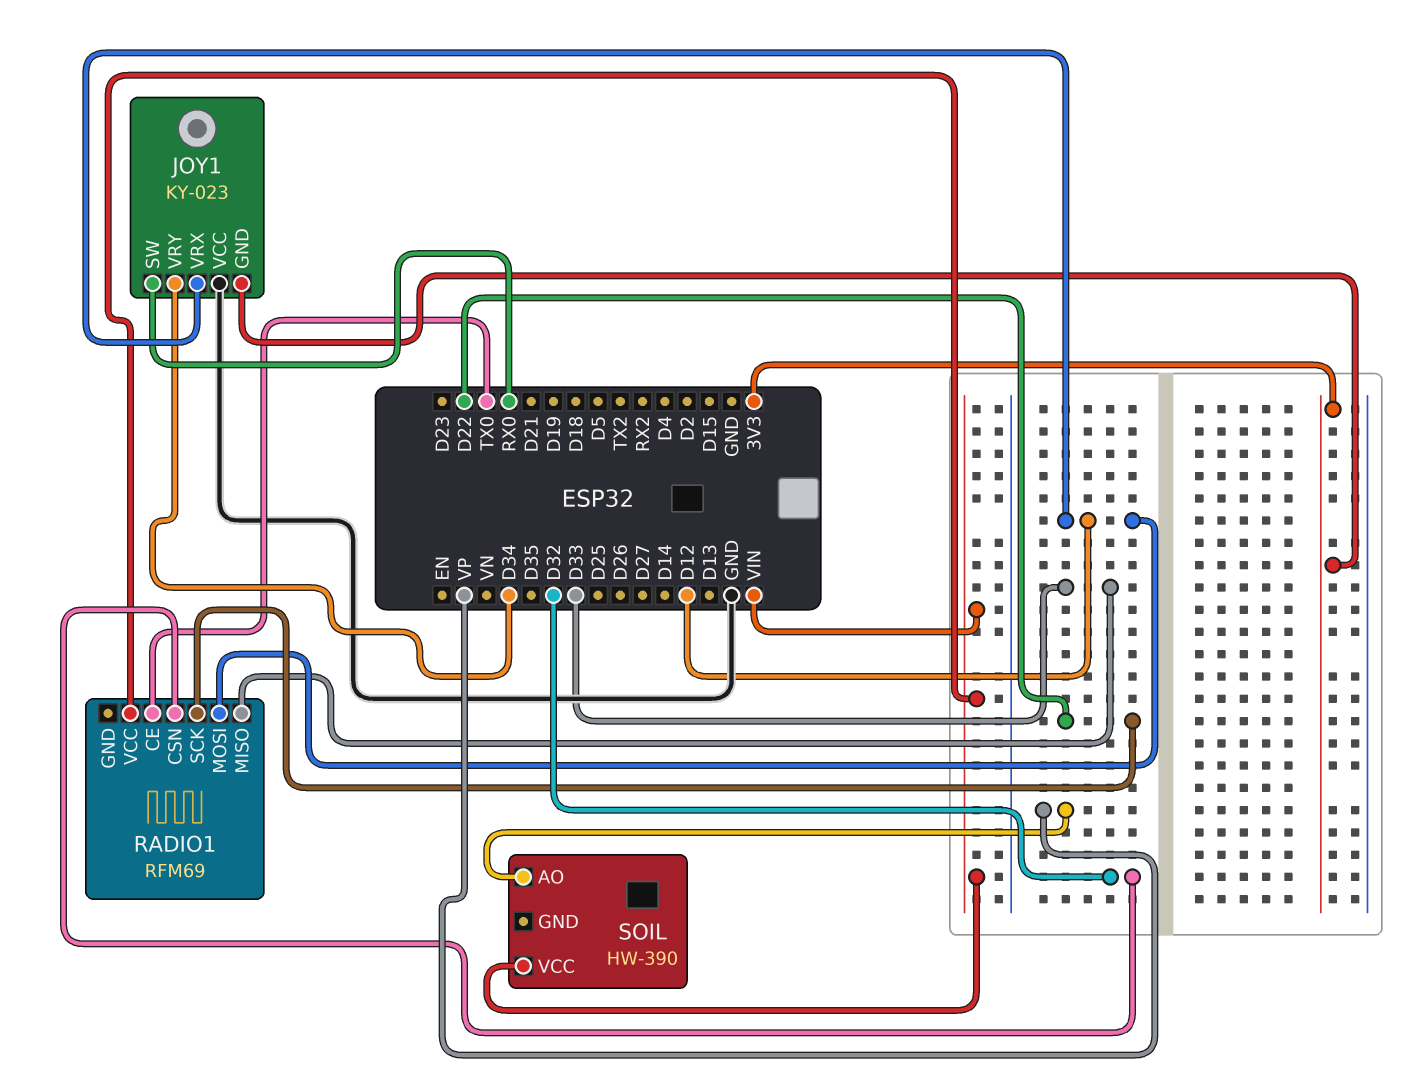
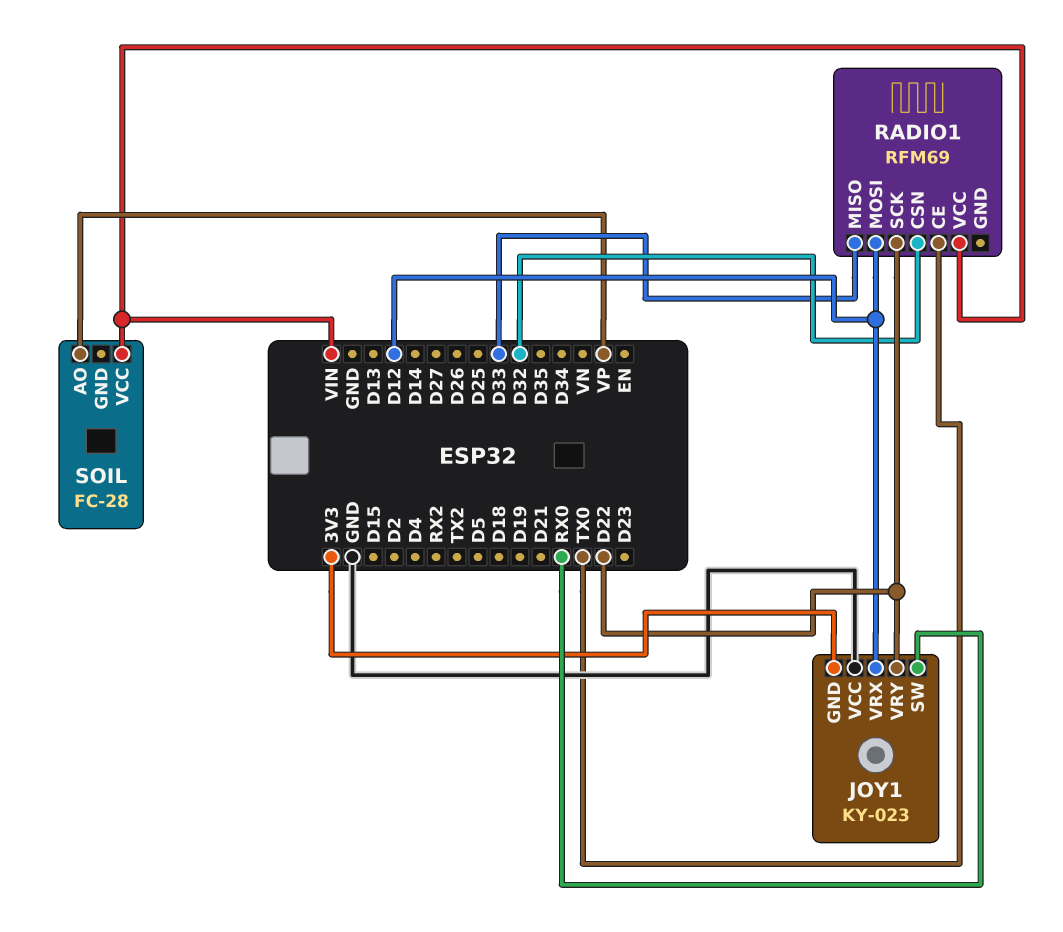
JOY1 pin VRY: D34 -> D22
SOIL: HW-390 -> FC-28

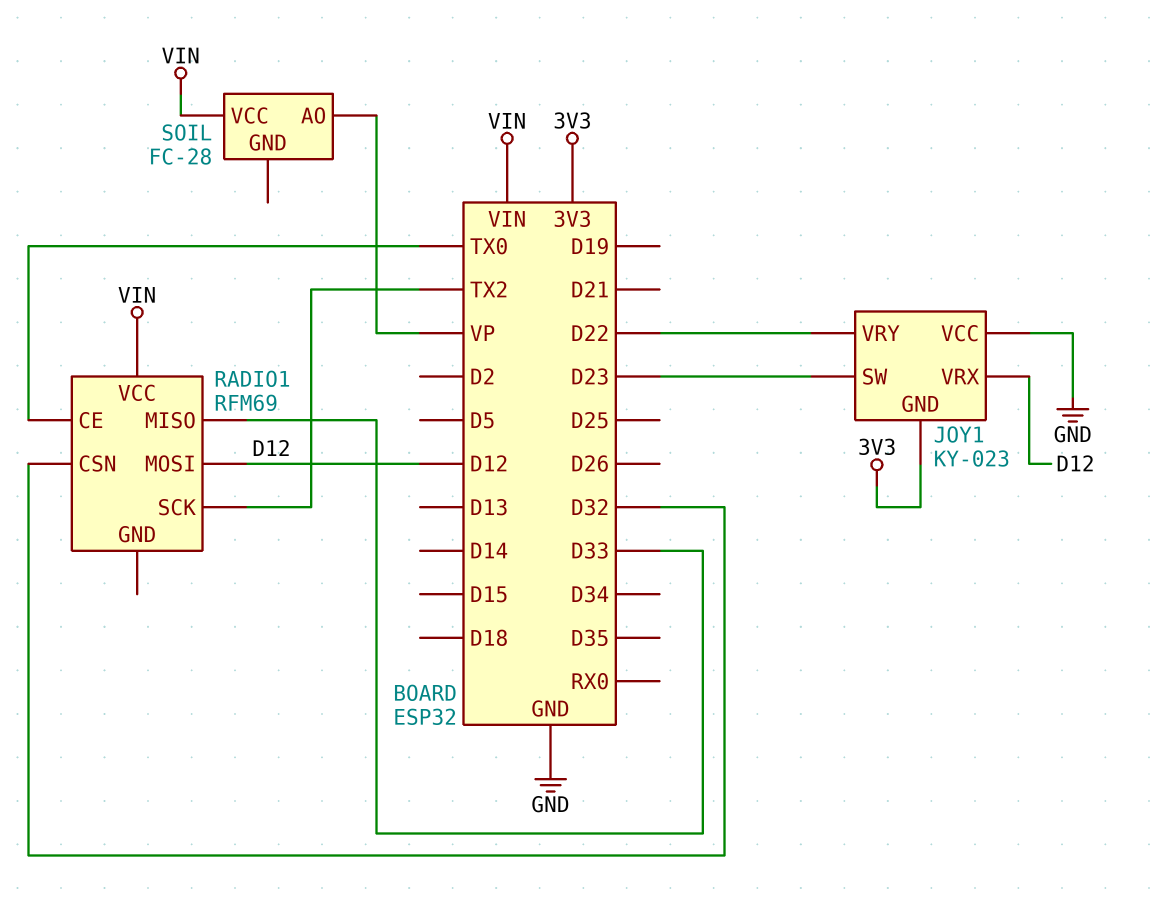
JOY1 pin SW: RX0 -> D23
RADIO1 pin SCK: D22 -> TX2

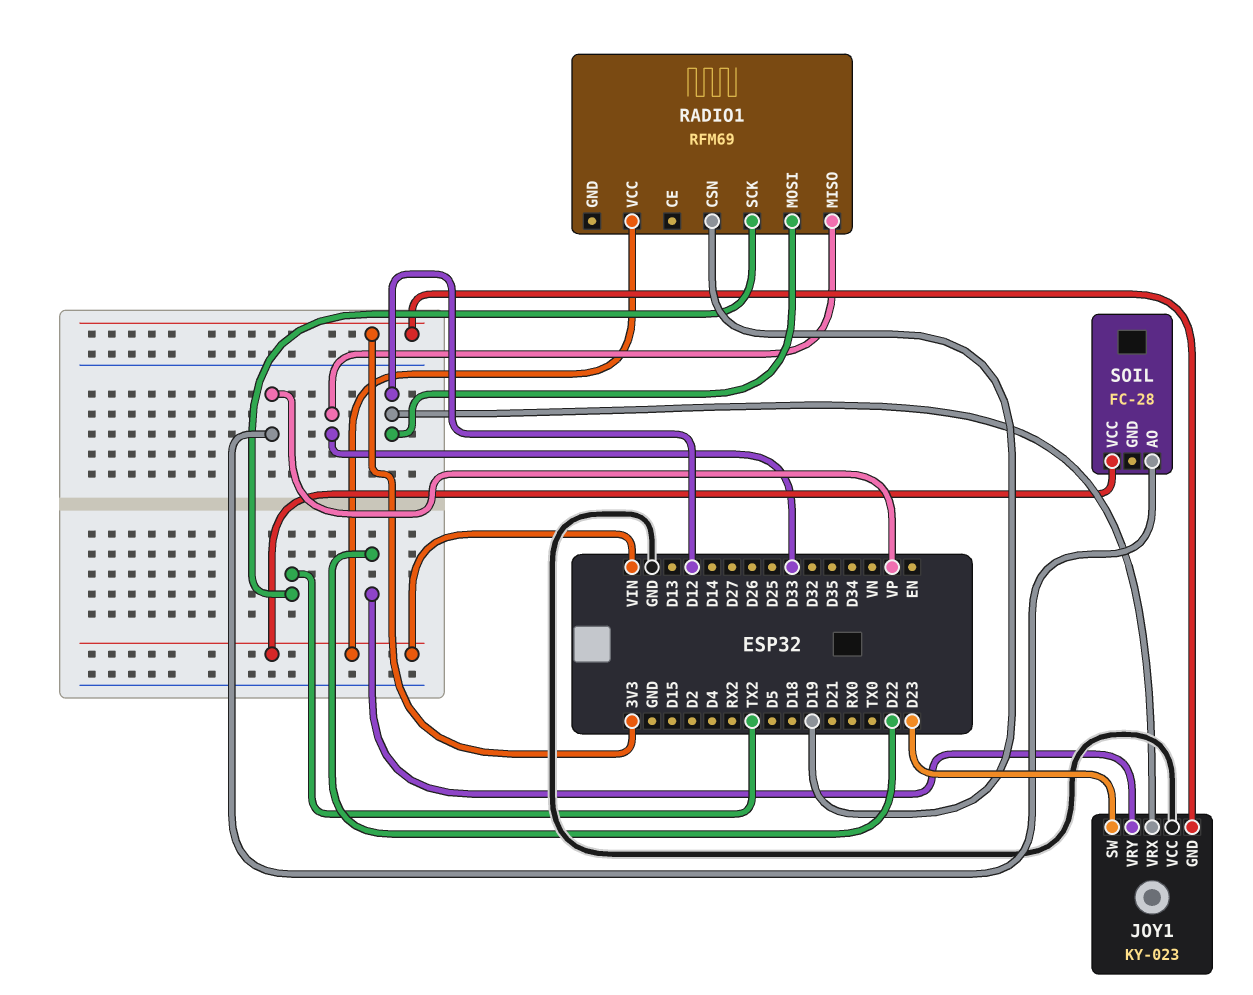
RADIO1 pin CE: TX0 -> none
RADIO1 pin CSN: D32 -> D19

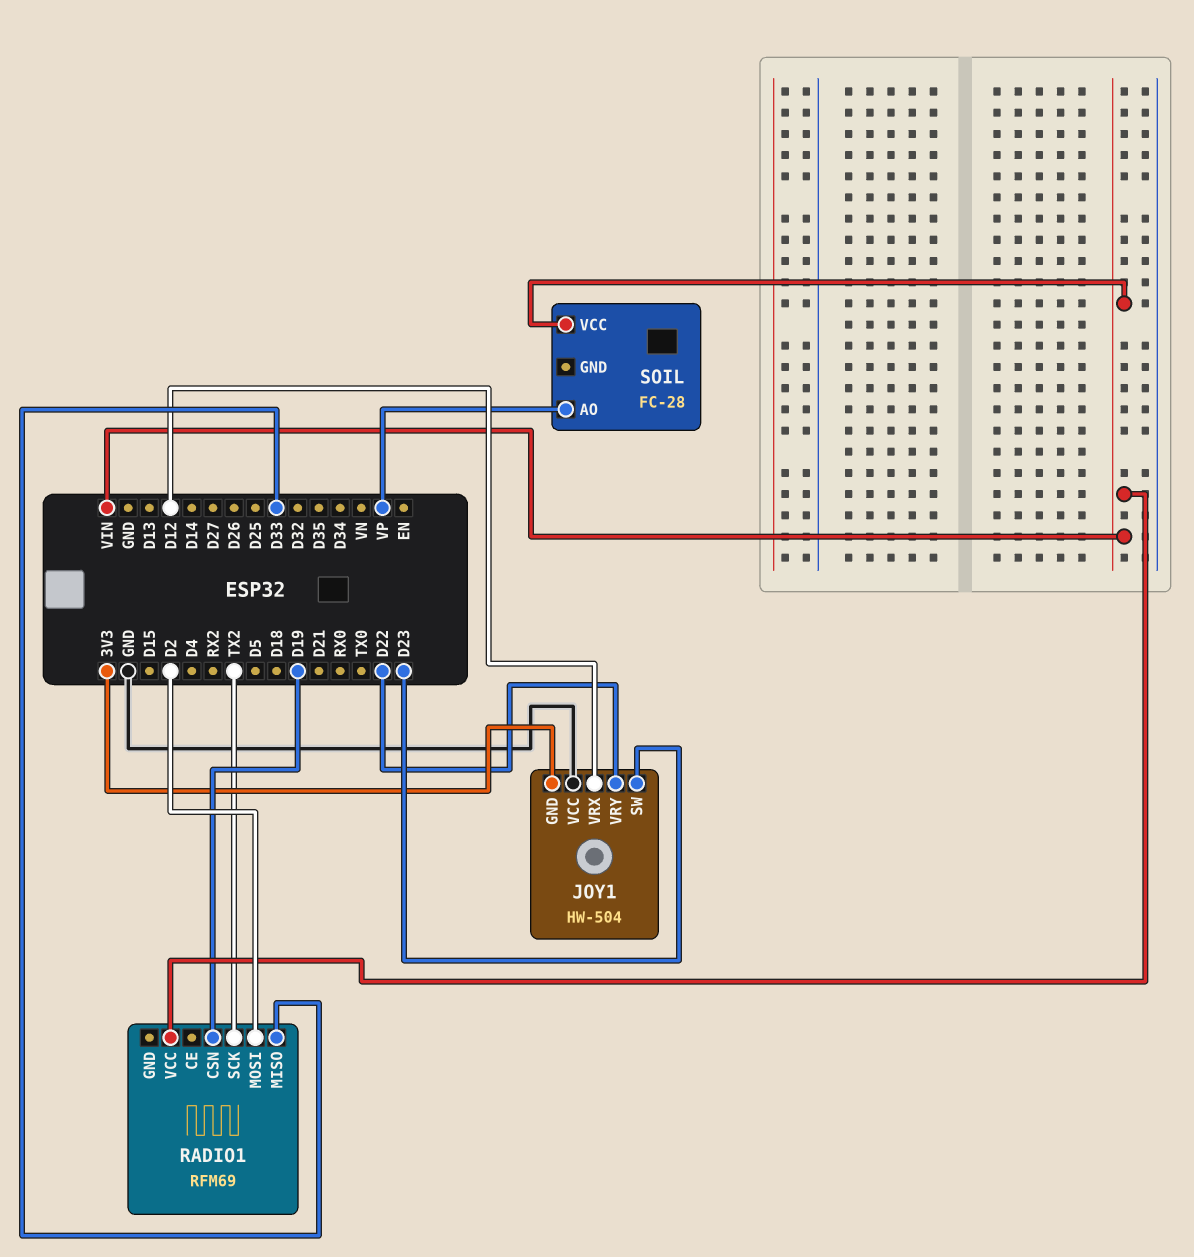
JOY1: KY-023 -> HW-504
RADIO1 pin MOSI: D12 -> D2

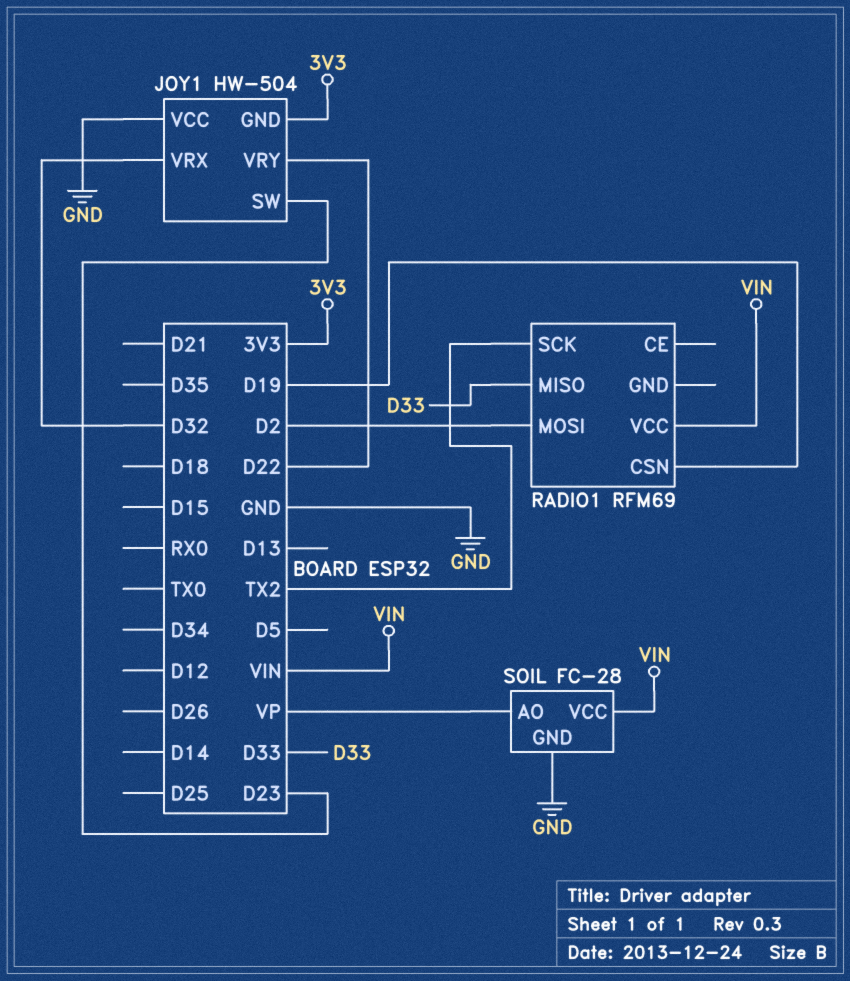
JOY1 pin VRX: D12 -> D32
SOIL pin GND: none -> GND

